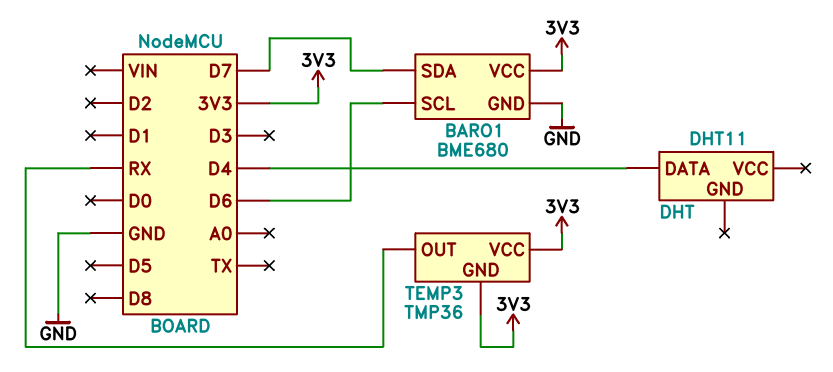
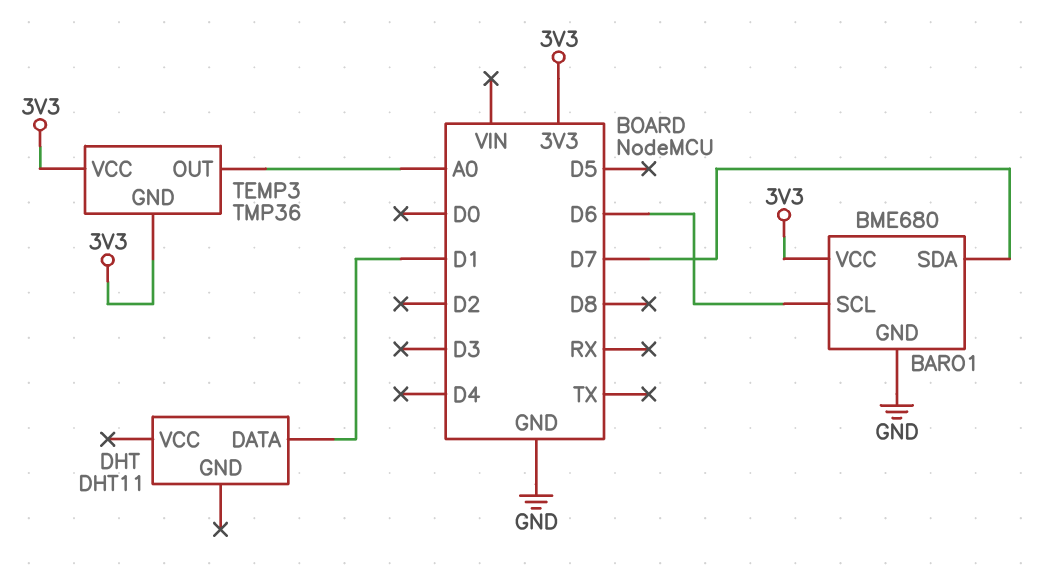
DHT pin DATA: D4 -> D1
TEMP3 pin OUT: RX -> A0

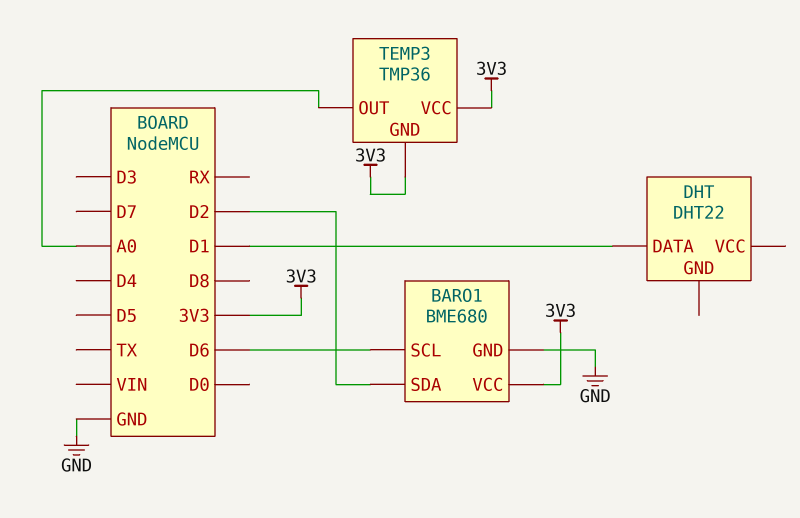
BARO1 pin SDA: D7 -> D2
DHT: DHT11 -> DHT22

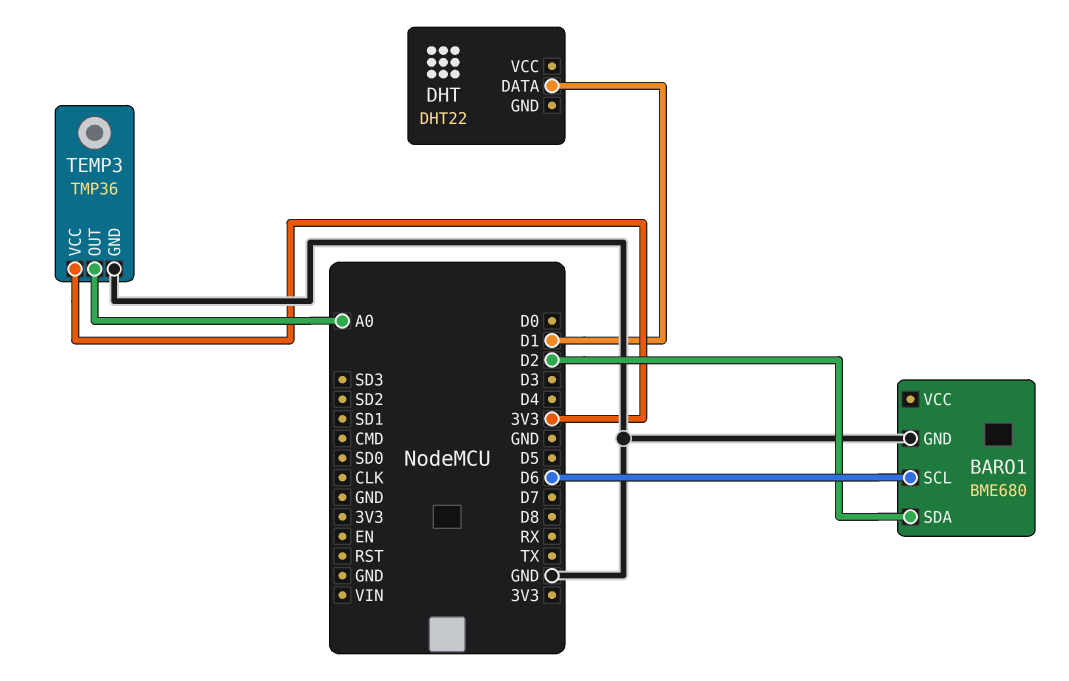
BARO1 pin VCC: 3V3 -> none
TEMP3 pin GND: 3V3 -> GND

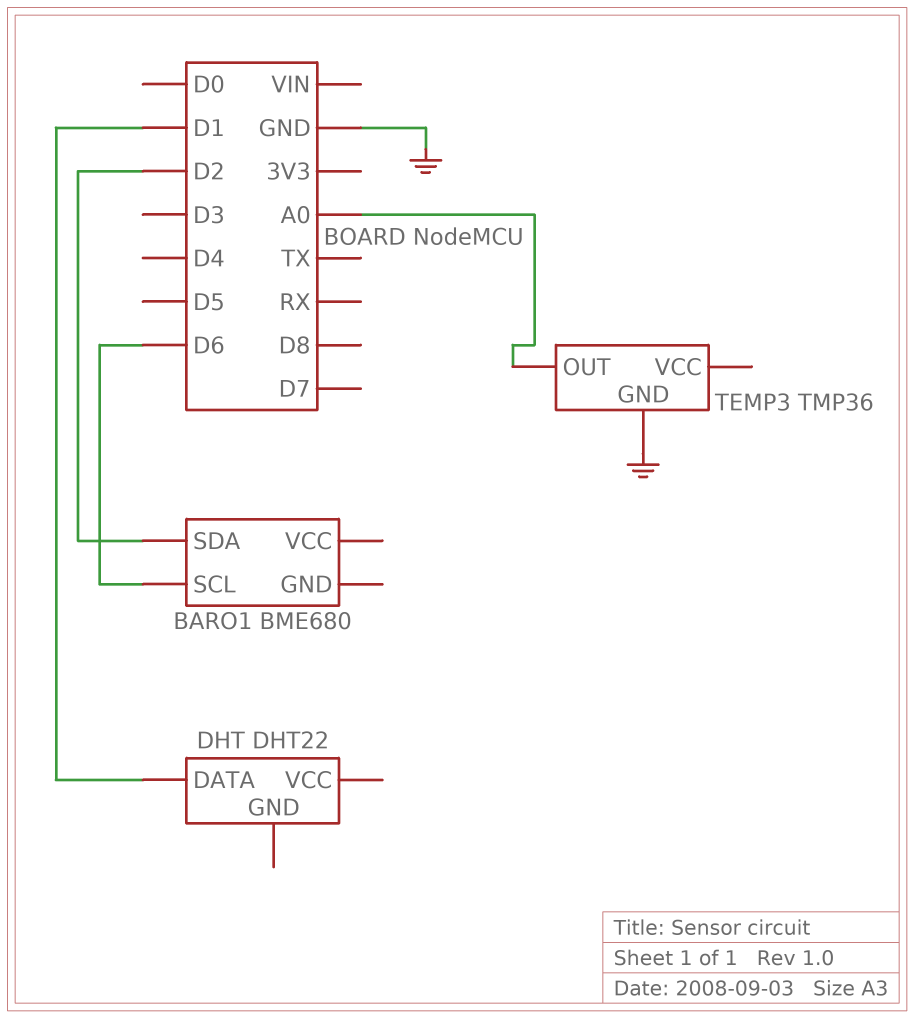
BARO1 pin GND: GND -> none
TEMP3 pin VCC: 3V3 -> none

